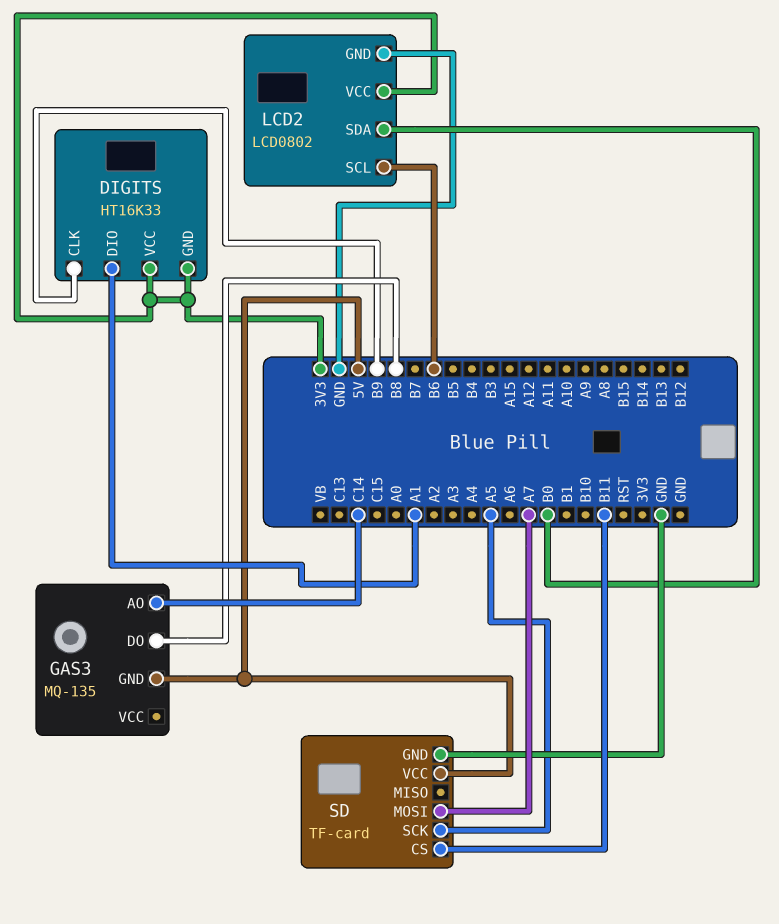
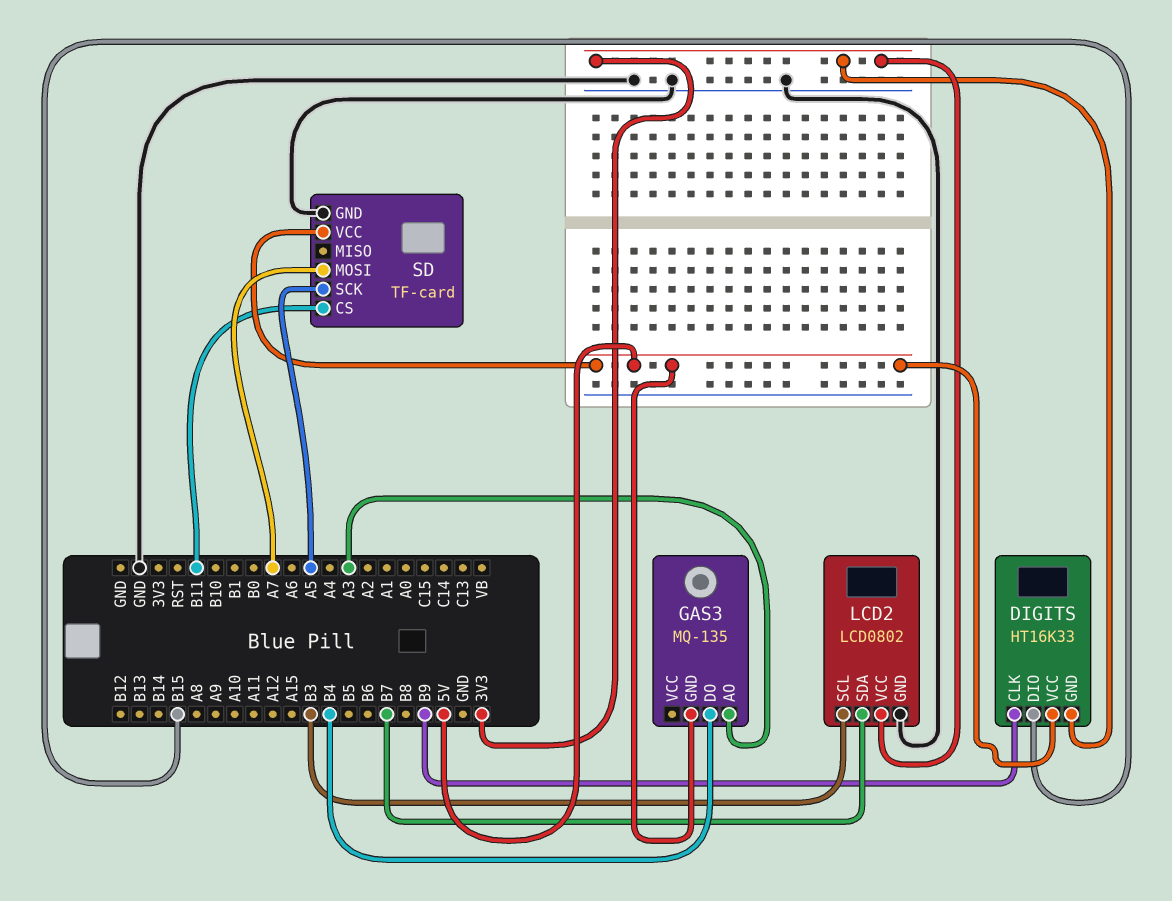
DIGITS pin DIO: A1 -> B15
DIGITS pin VCC: 3V3 -> 5V
GAS3 pin AO: C14 -> A3
GAS3 pin DO: B8 -> B4
LCD2 pin SCL: B6 -> B3
LCD2 pin SDA: B0 -> B7

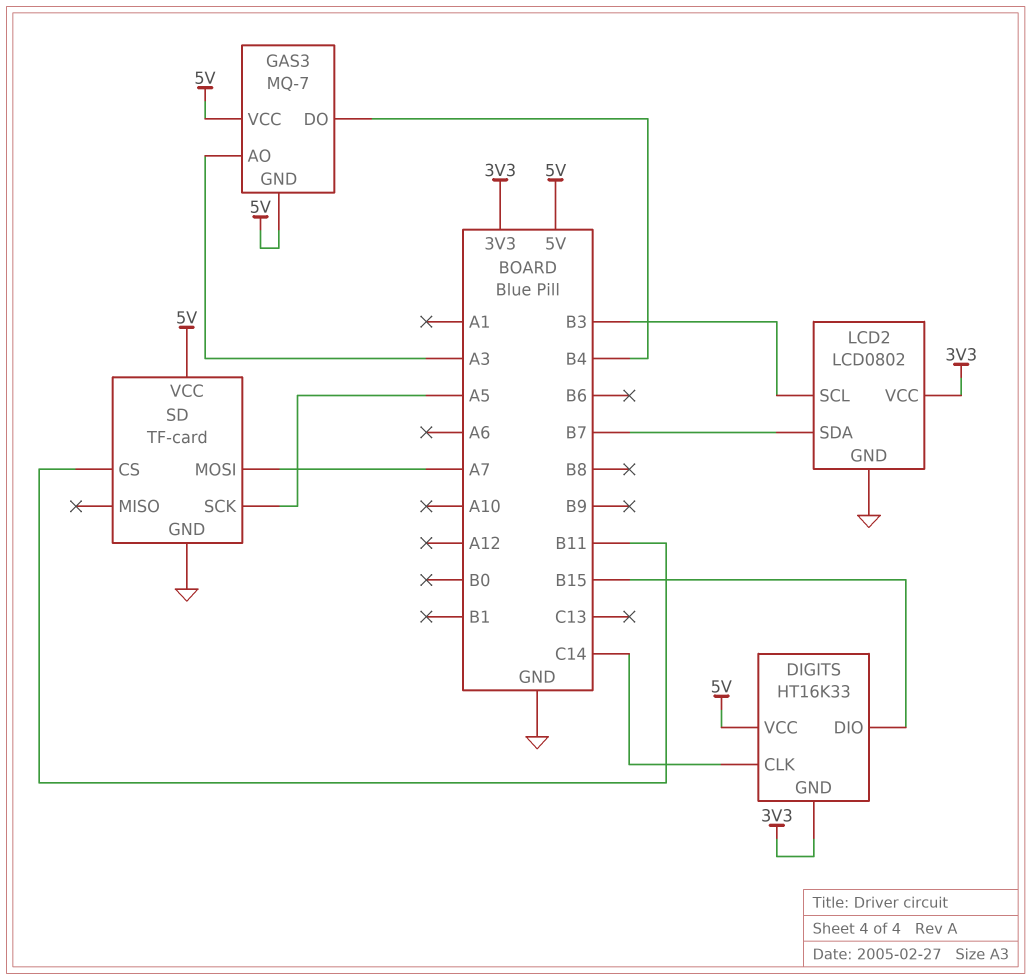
DIGITS pin CLK: B9 -> C14
GAS3: MQ-135 -> MQ-7
GAS3 pin VCC: none -> 5V

